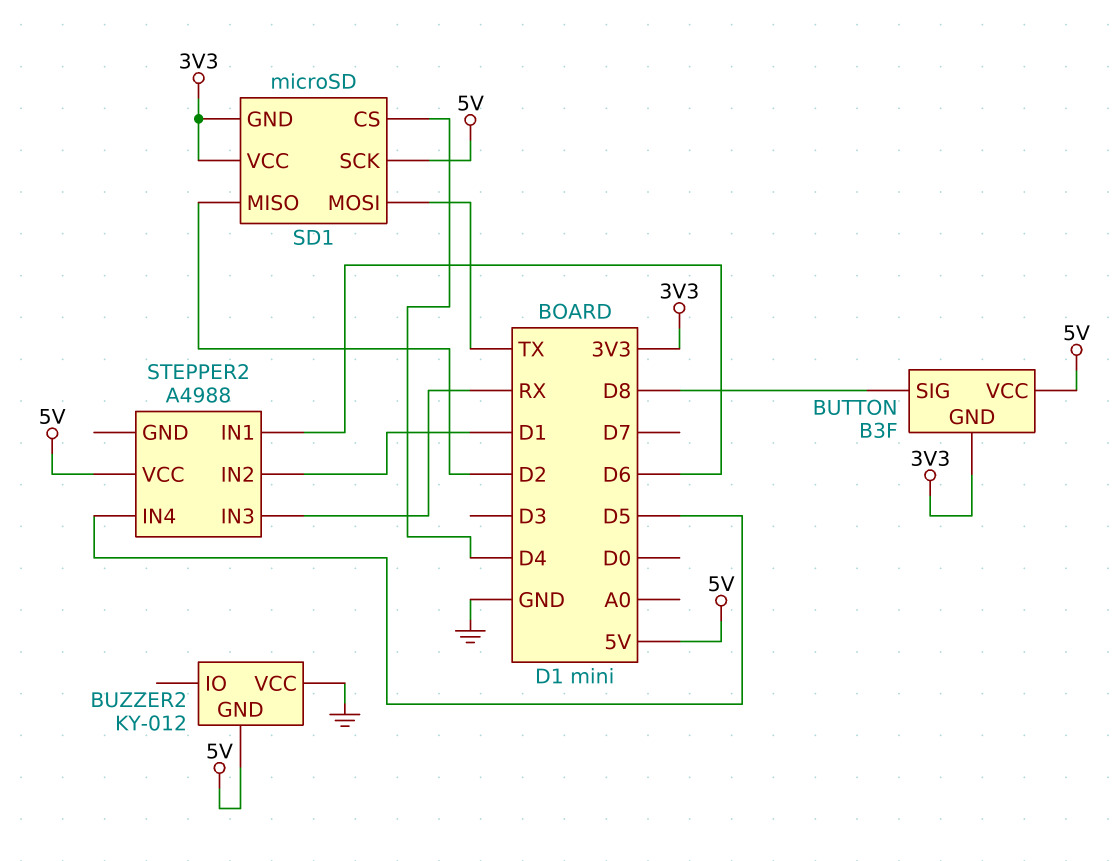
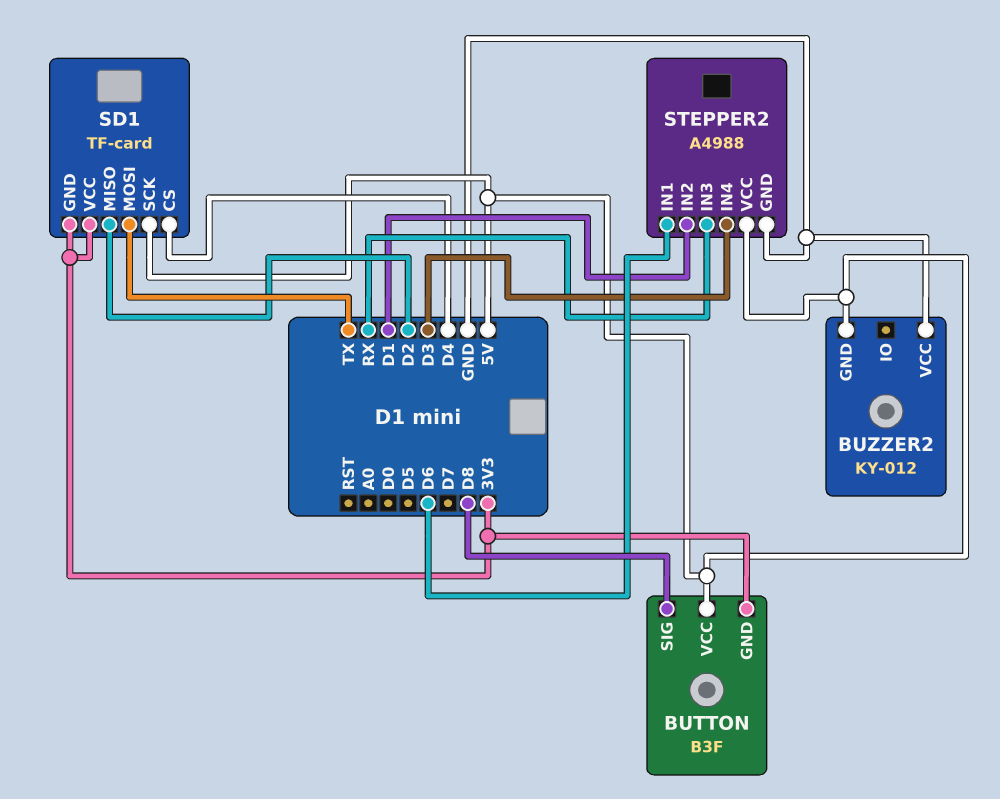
SD1: microSD -> TF-card
STEPPER2 pin GND: none -> GND
STEPPER2 pin IN4: D5 -> D3

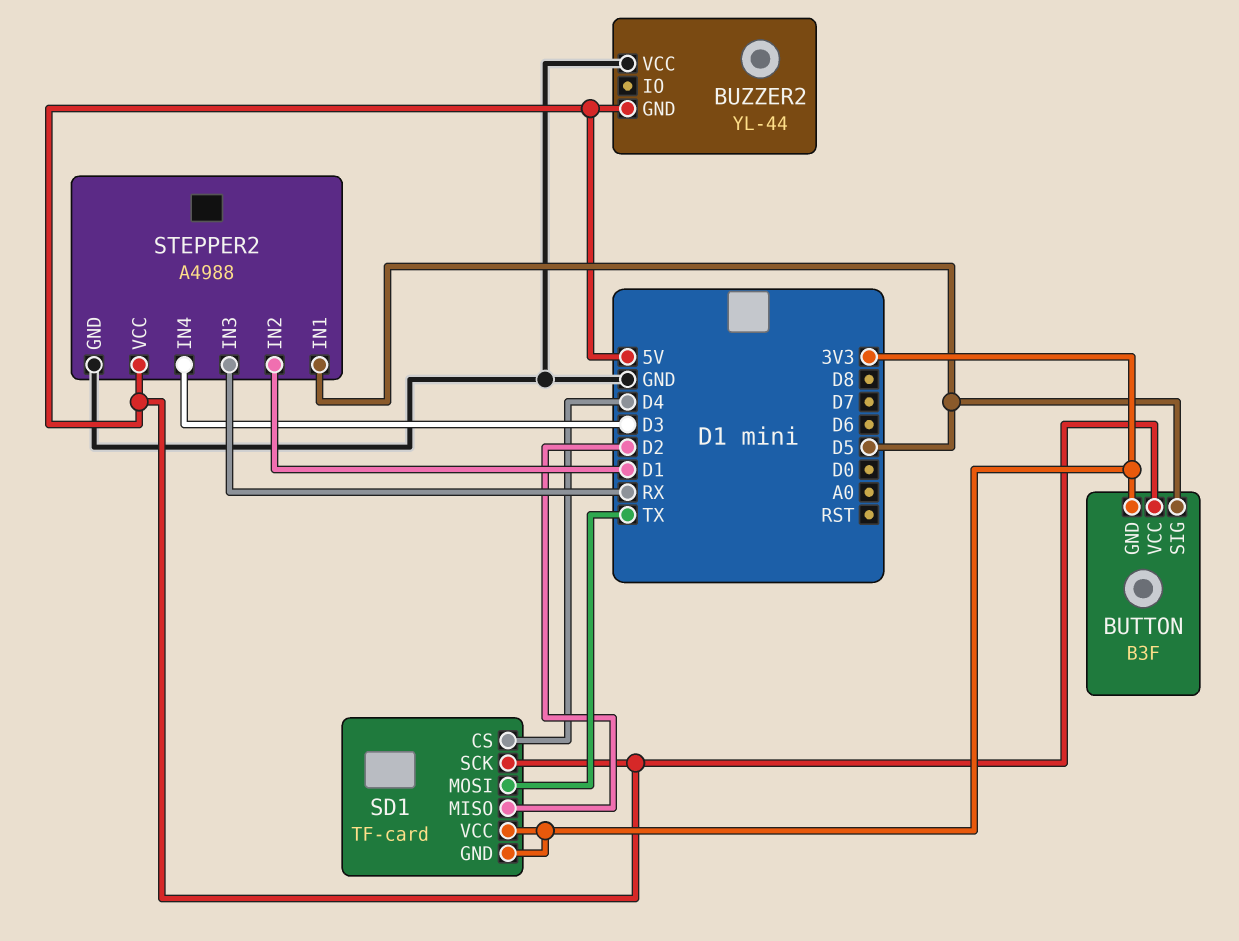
BUTTON pin SIG: D8 -> D5
BUZZER2: KY-012 -> YL-44
STEPPER2 pin IN1: D6 -> D5

